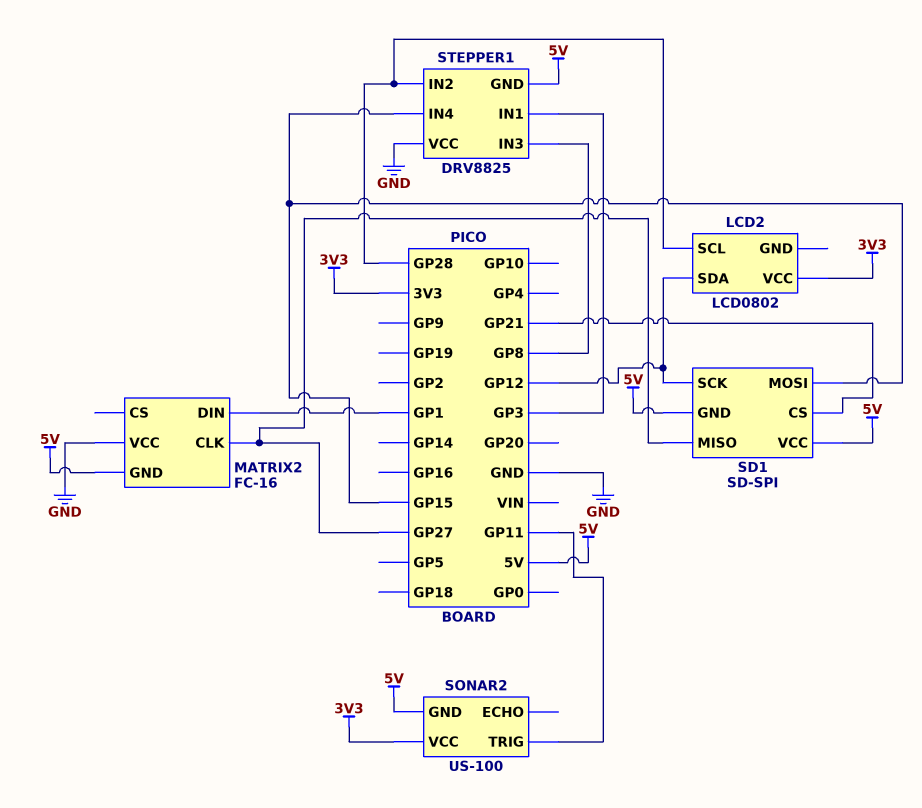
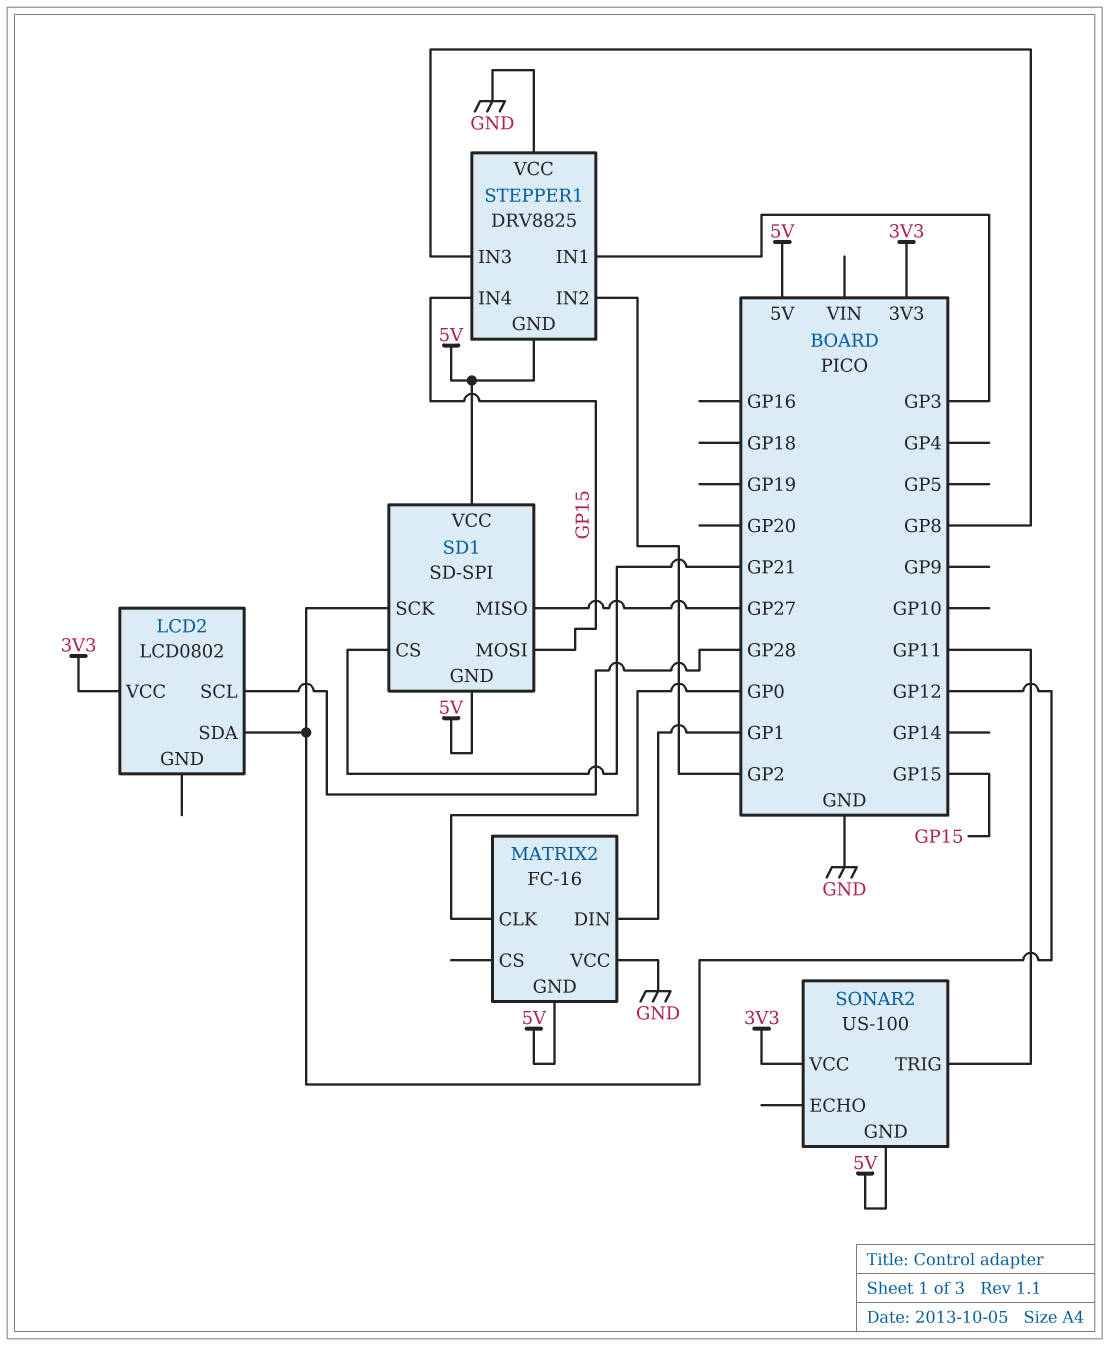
MATRIX2 pin CLK: GP27 -> GP0
STEPPER1 pin IN2: GP28 -> GP2

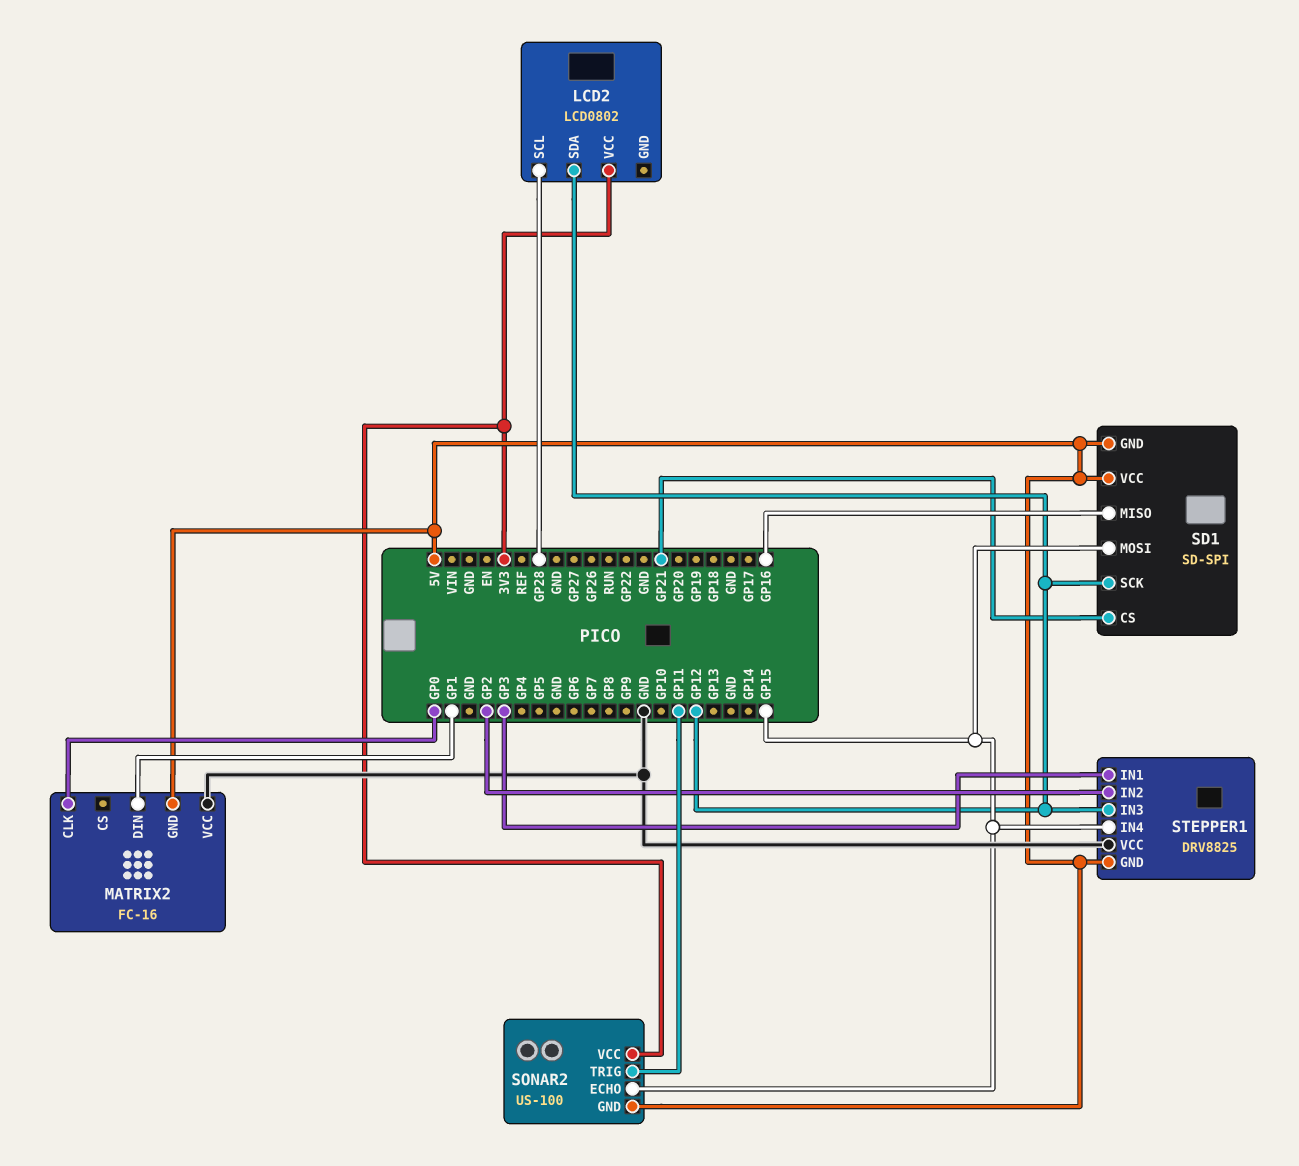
SD1 pin MISO: GP27 -> GP16
SONAR2 pin ECHO: none -> GP15
STEPPER1 pin IN3: GP8 -> GP12

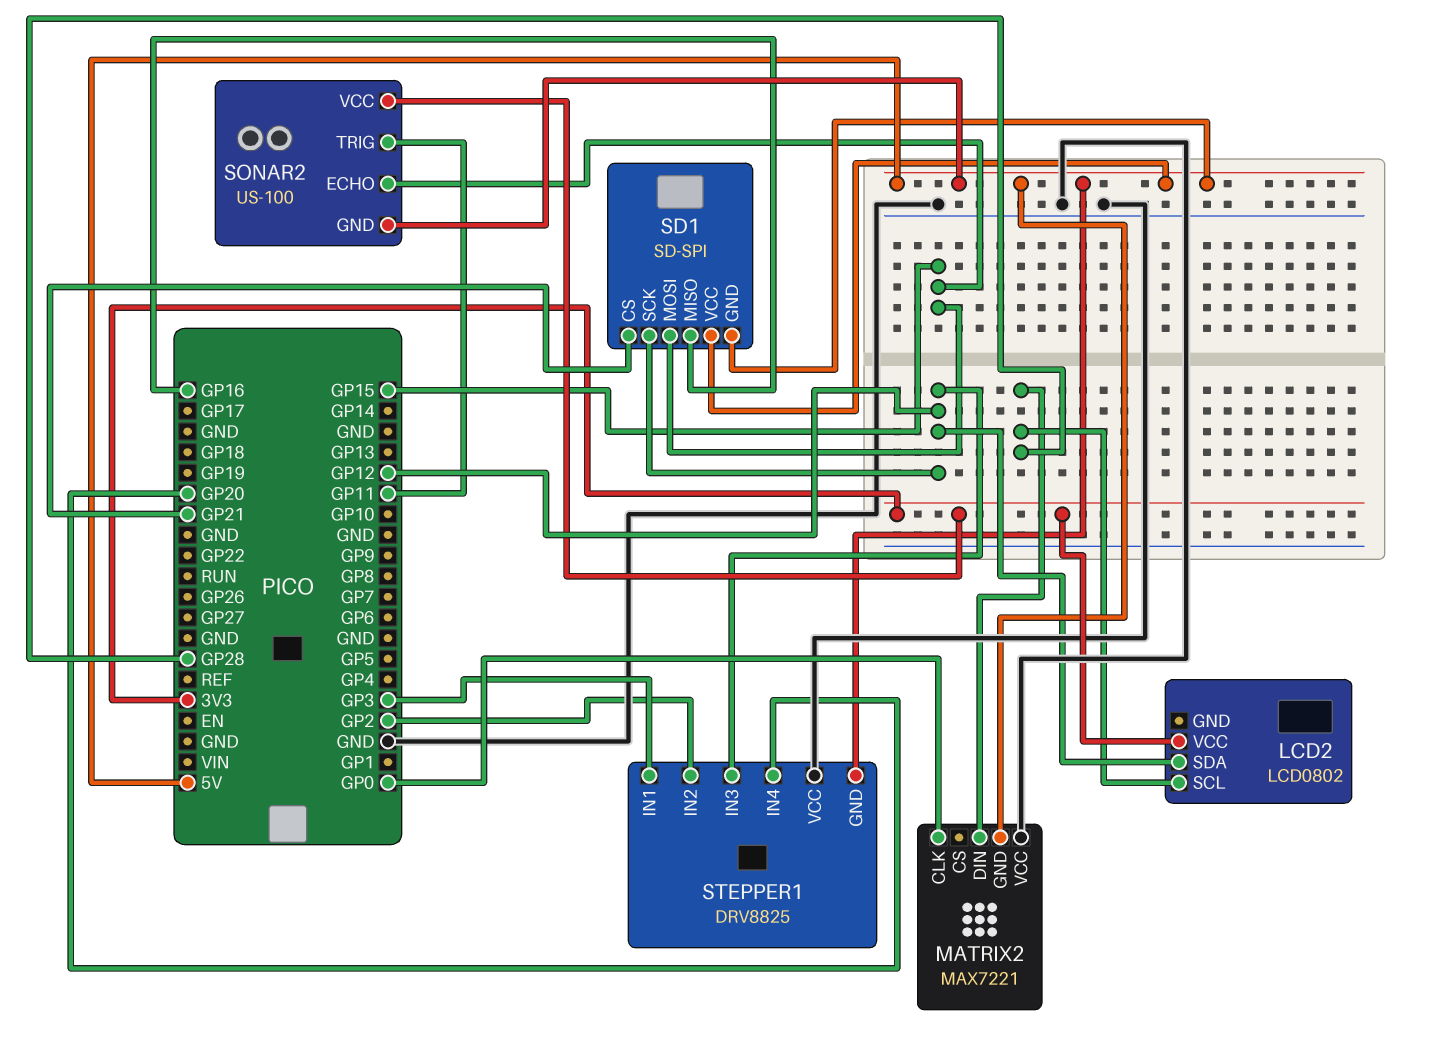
MATRIX2: FC-16 -> MAX7221
MATRIX2 pin DIN: GP1 -> GP28
STEPPER1 pin IN4: GP15 -> GP20

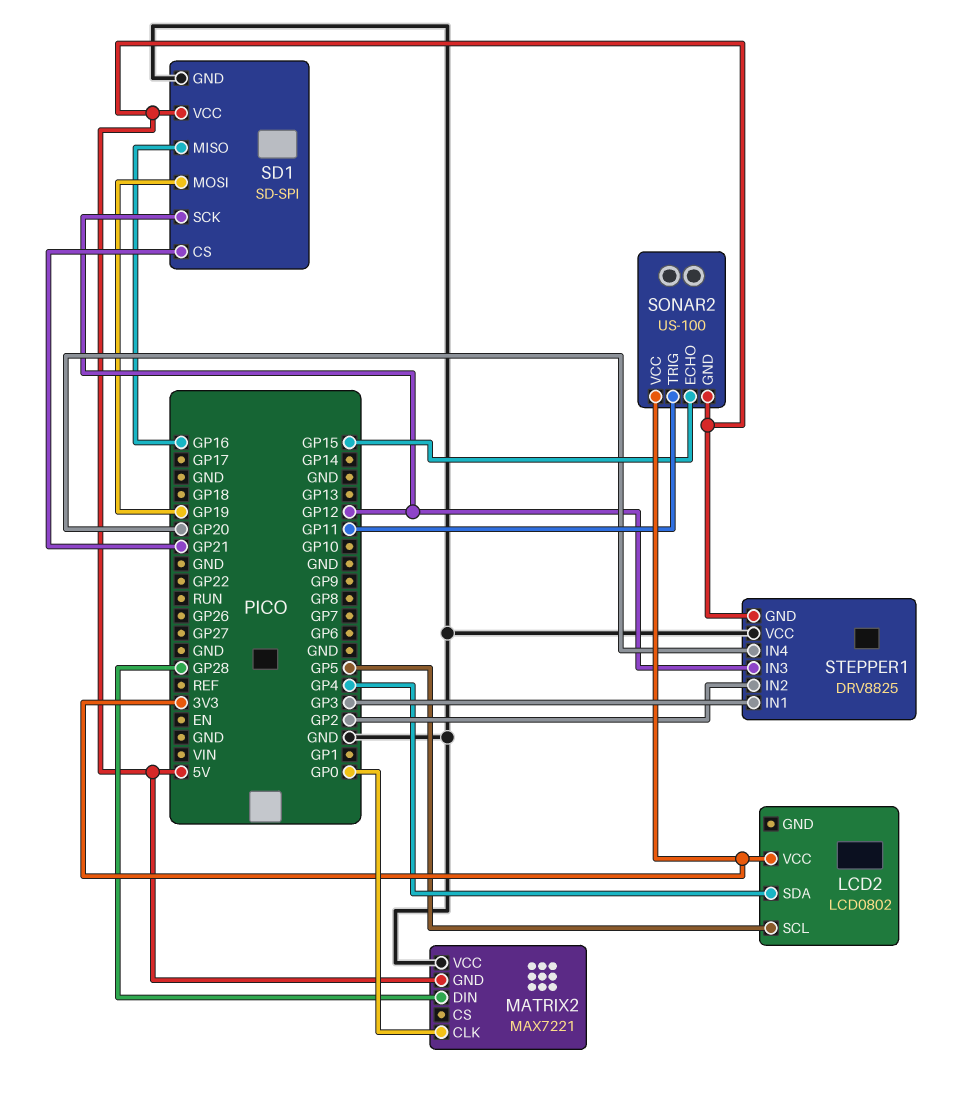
LCD2 pin SCL: GP28 -> GP5
LCD2 pin SDA: GP12 -> GP4
SD1 pin GND: 5V -> GND
SD1 pin MOSI: GP15 -> GP19

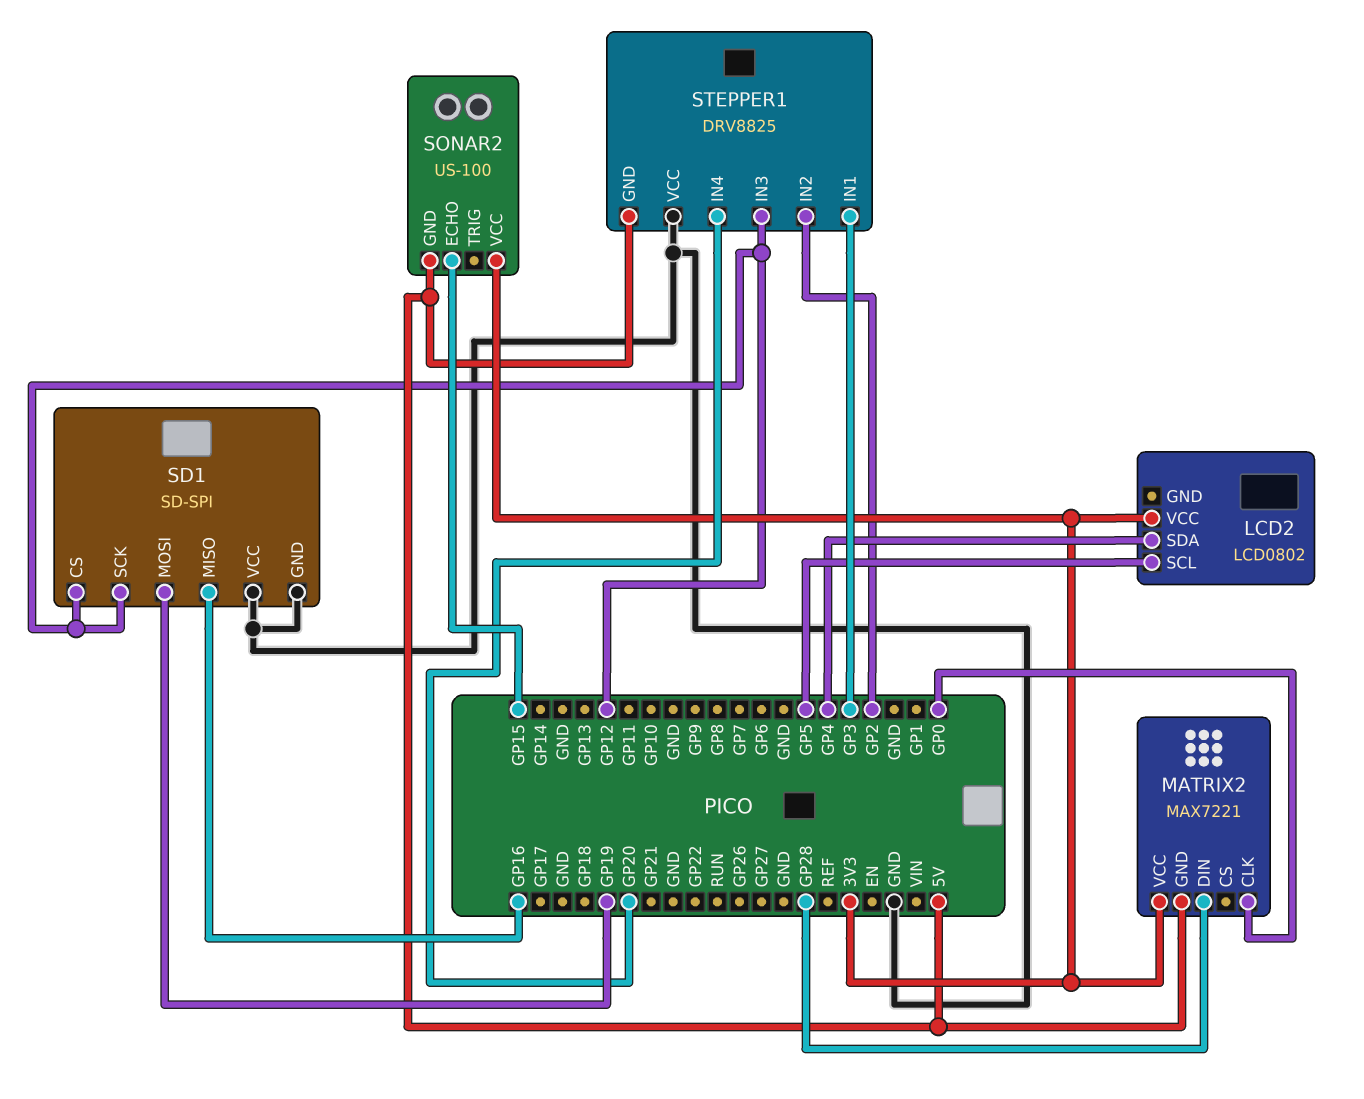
MATRIX2 pin VCC: GND -> 3V3
SD1 pin CS: GP21 -> GP12
SD1 pin VCC: 5V -> GND
SONAR2 pin TRIG: GP11 -> none

